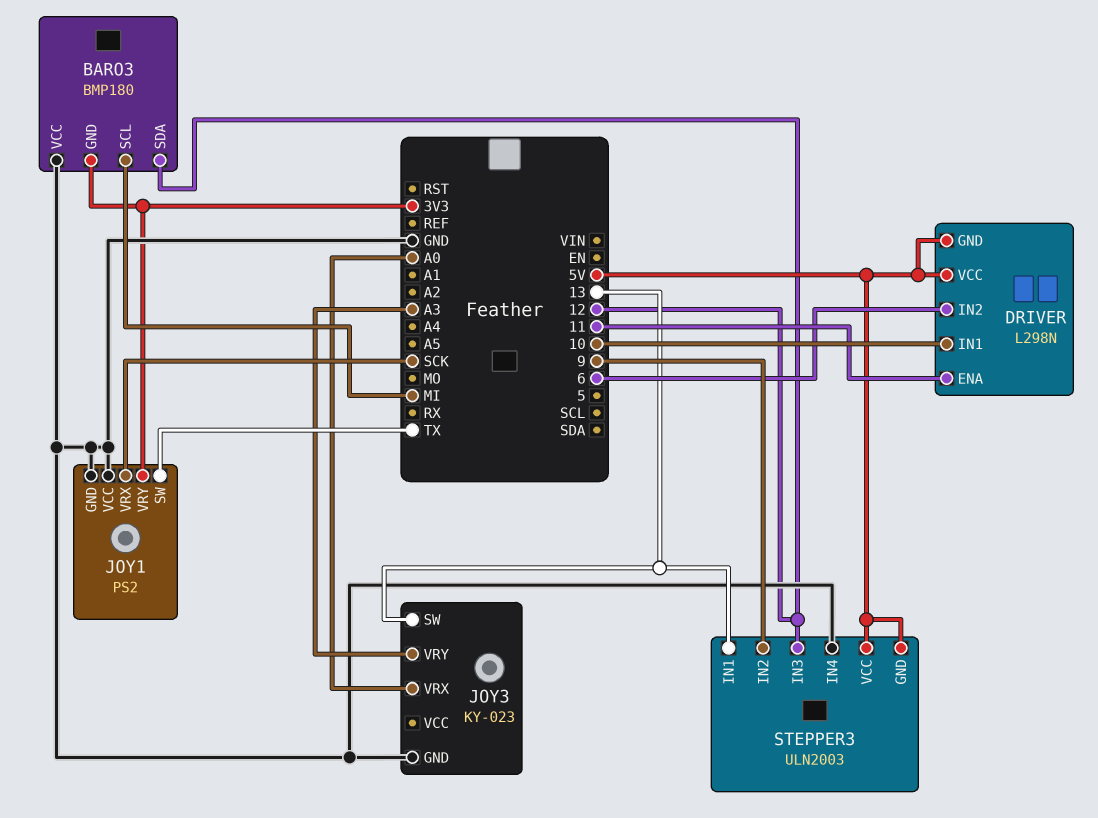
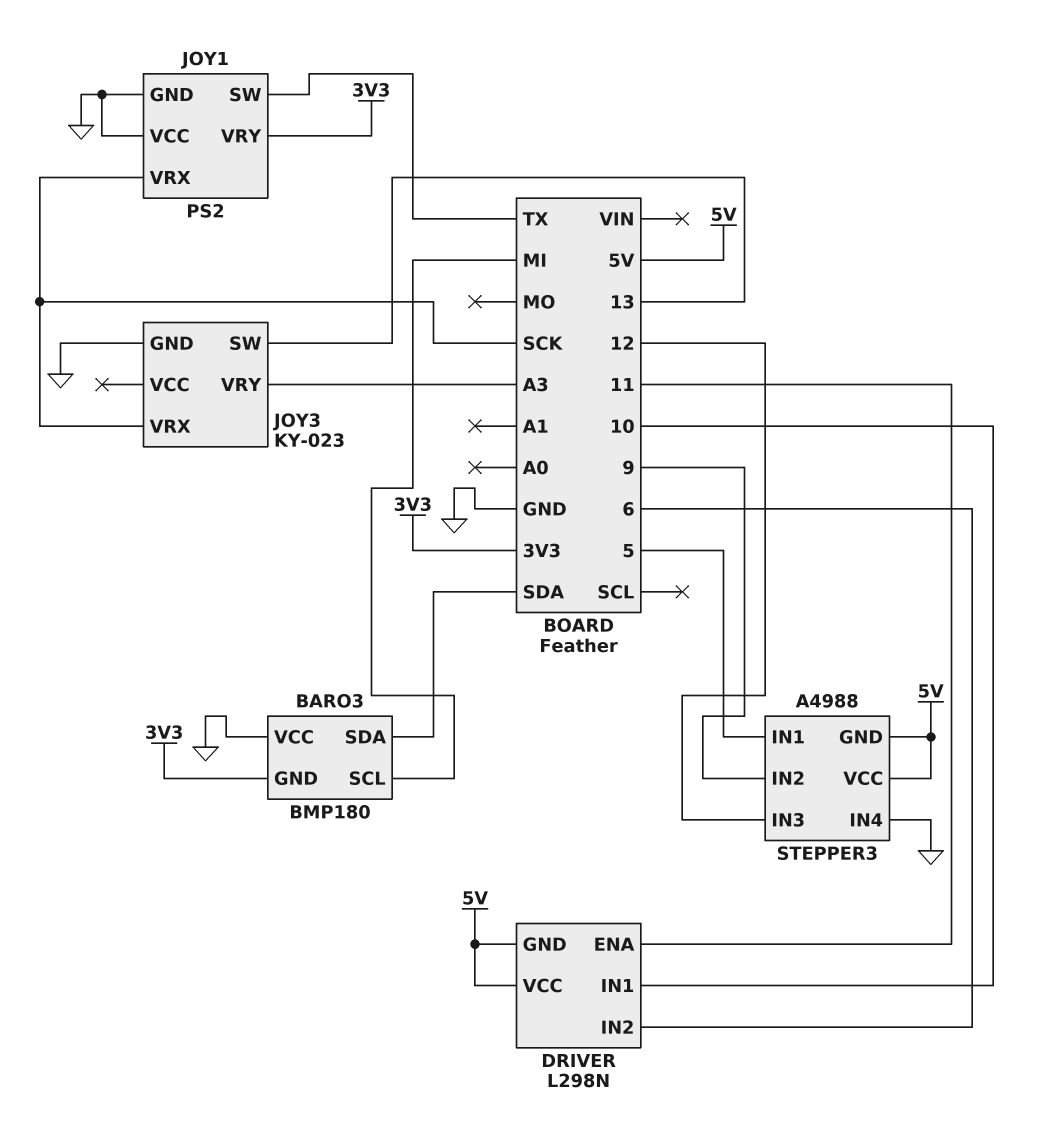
BARO3 pin SDA: 12 -> SDA
JOY3 pin VRX: A0 -> SCK
STEPPER3: ULN2003 -> A4988
STEPPER3 pin IN1: 13 -> 5

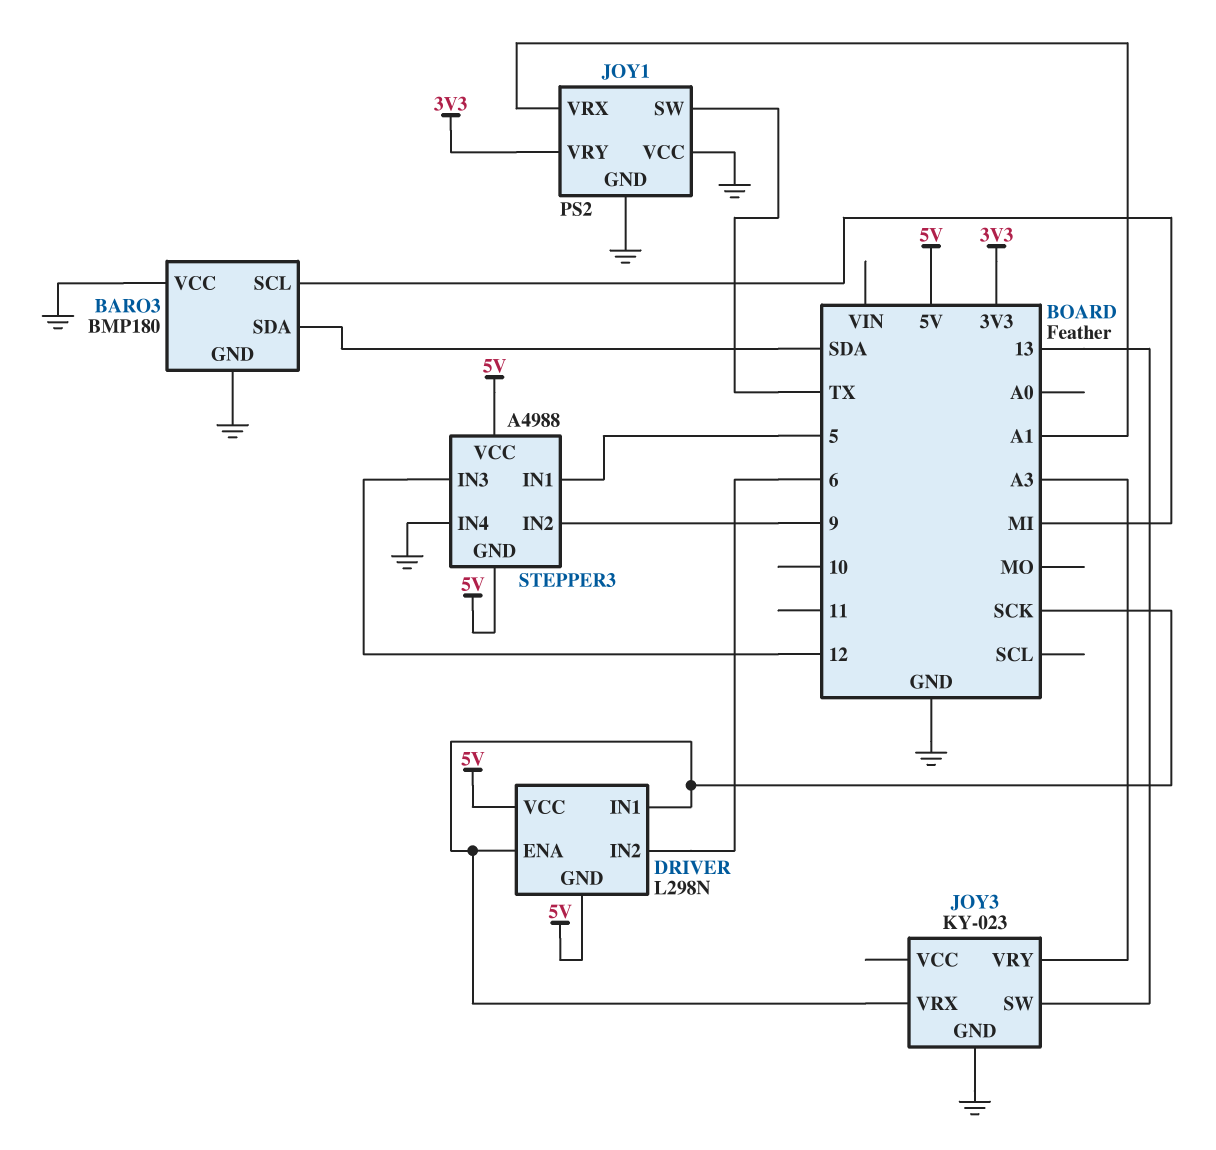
BARO3 pin GND: 3V3 -> GND
DRIVER pin ENA: 11 -> SCK
DRIVER pin IN1: 10 -> SCK
JOY1 pin VRX: SCK -> A1

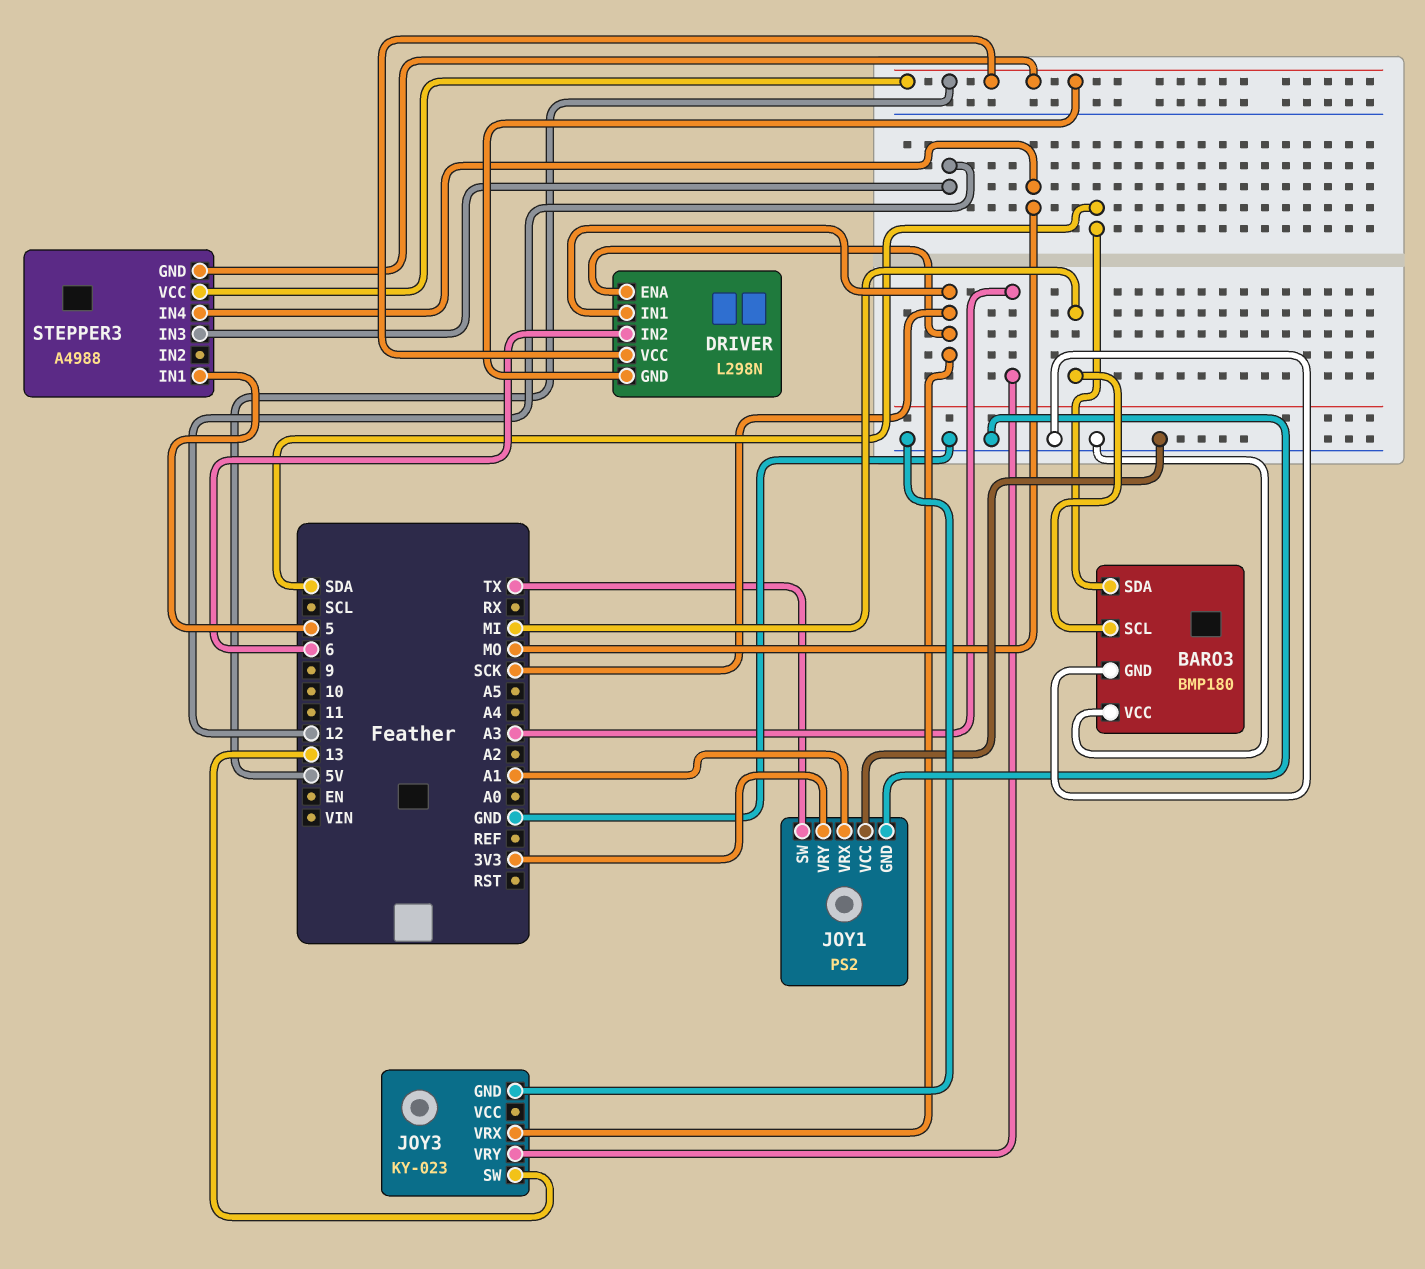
STEPPER3 pin IN2: 9 -> none
STEPPER3 pin IN4: GND -> MO

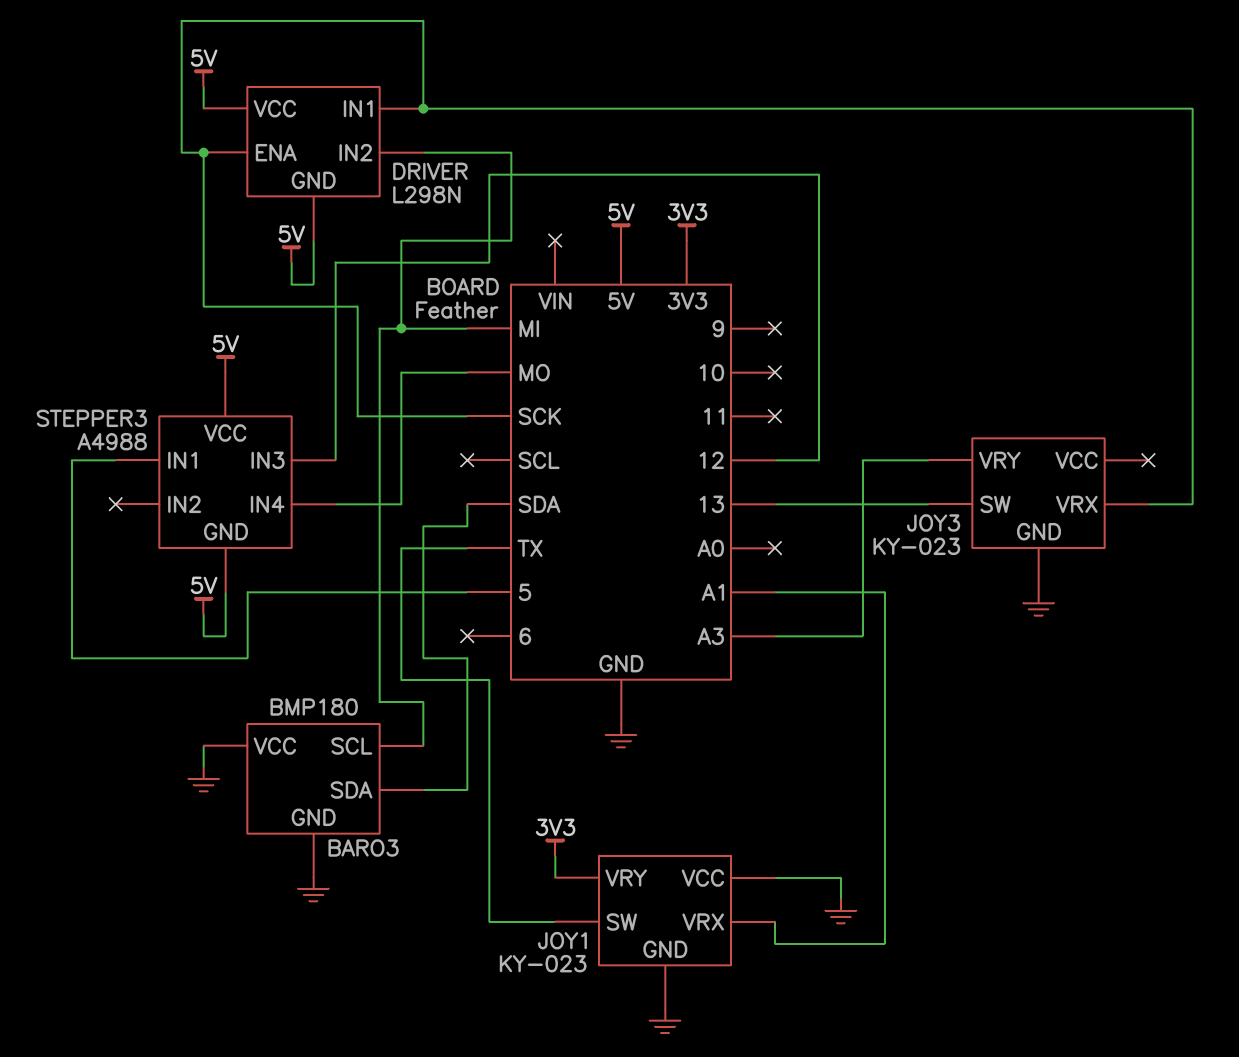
DRIVER pin IN2: 6 -> MI
JOY1: PS2 -> KY-023

